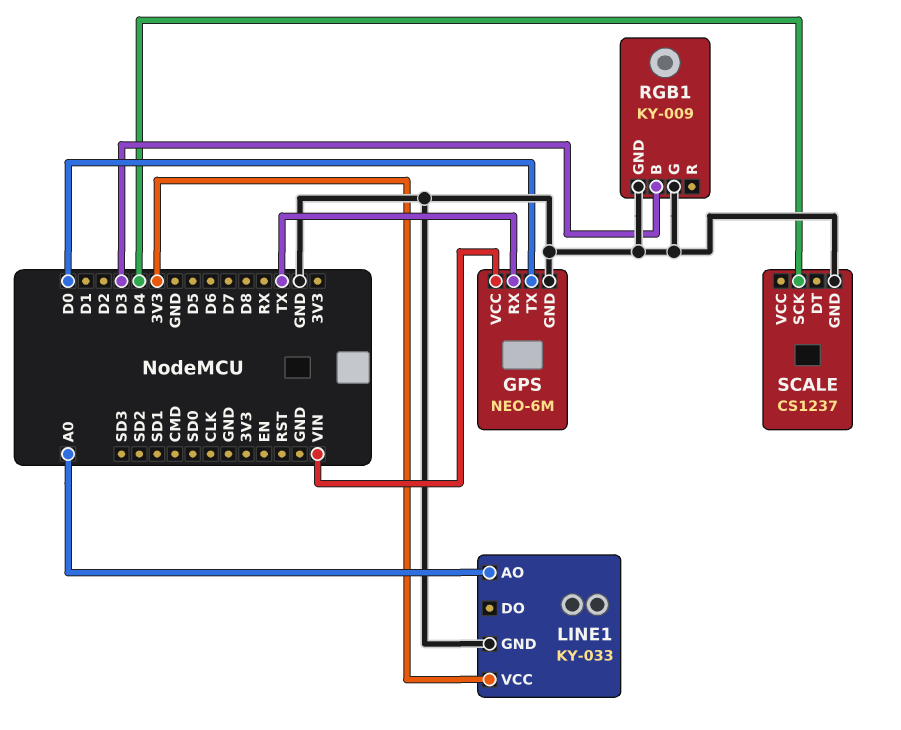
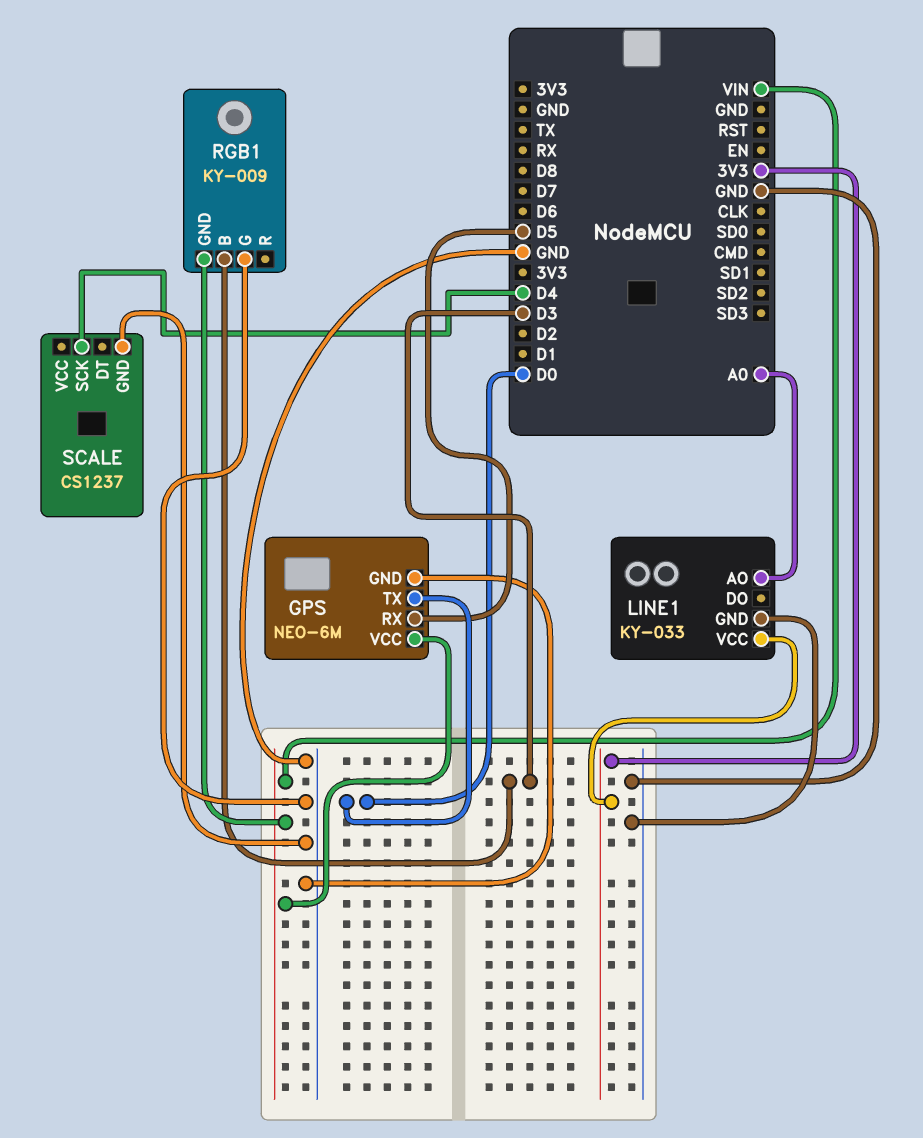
GPS pin RX: TX -> D5
RGB1 pin GND: GND -> VIN

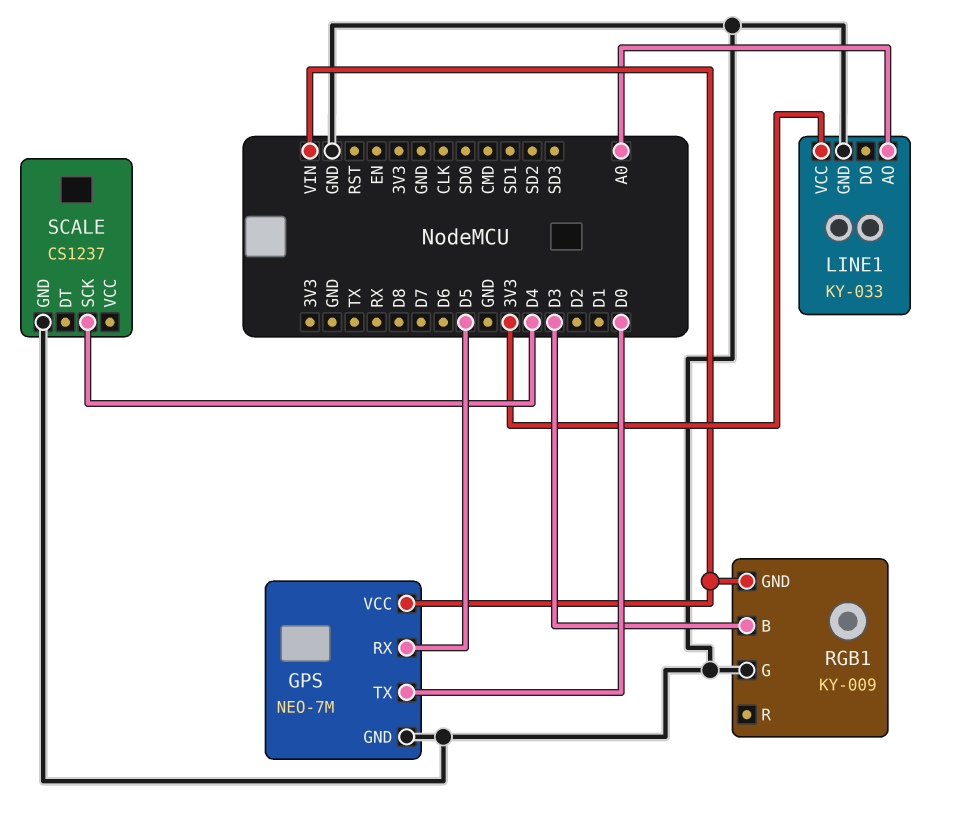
GPS: NEO-6M -> NEO-7M

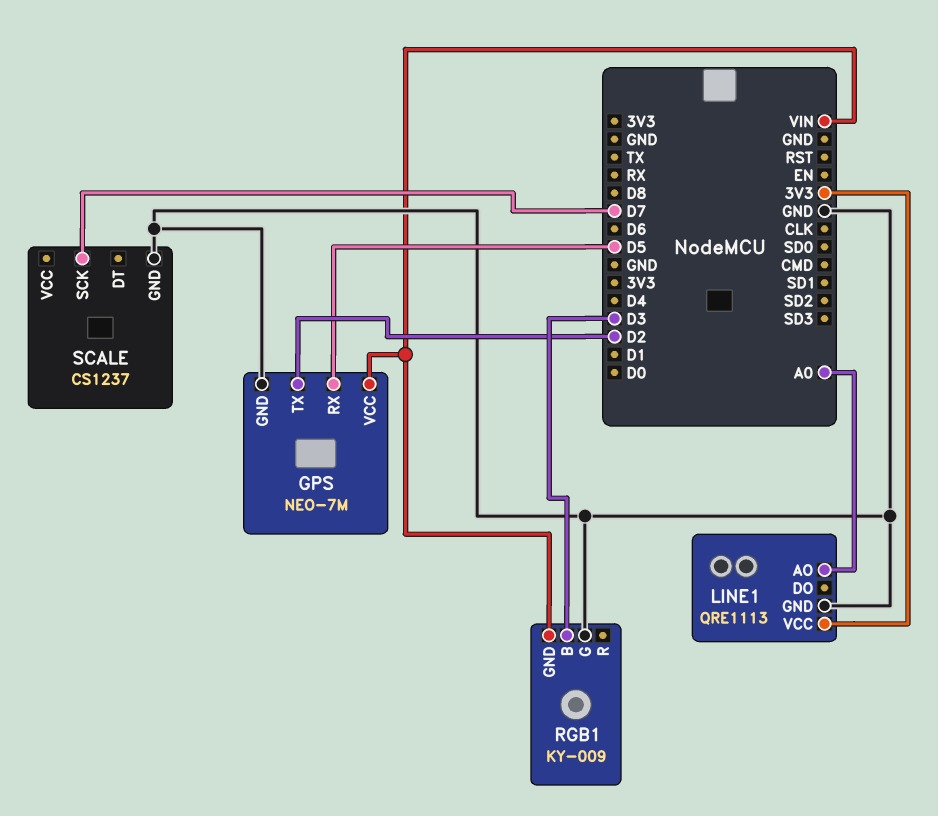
GPS pin TX: D0 -> D2
LINE1: KY-033 -> QRE1113
SCALE pin SCK: D4 -> D7

